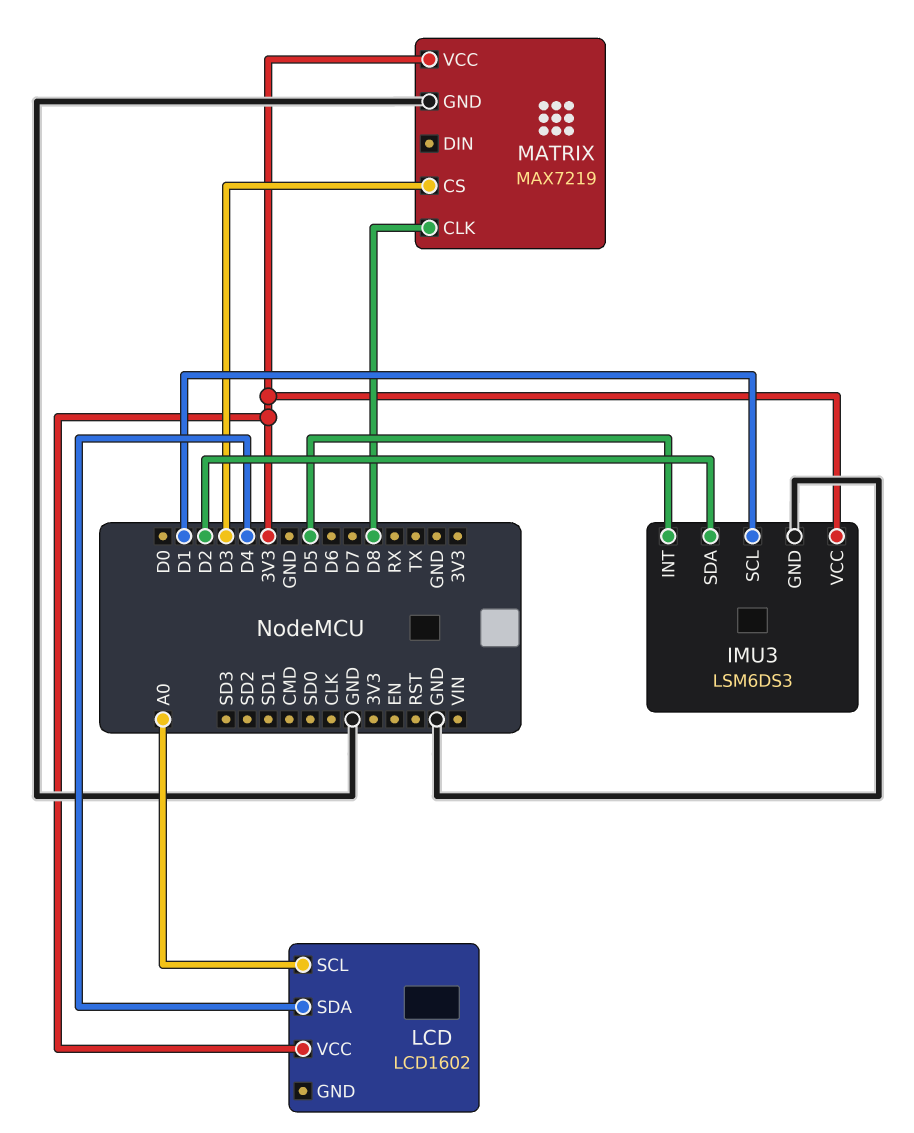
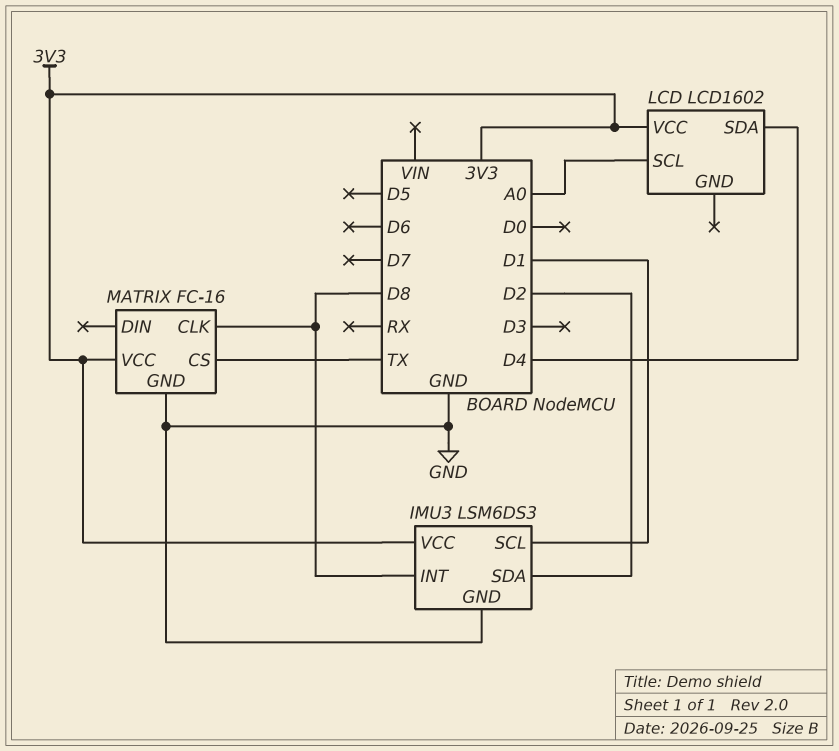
IMU3 pin INT: D5 -> D8
MATRIX: MAX7219 -> FC-16
MATRIX pin CS: D3 -> TX

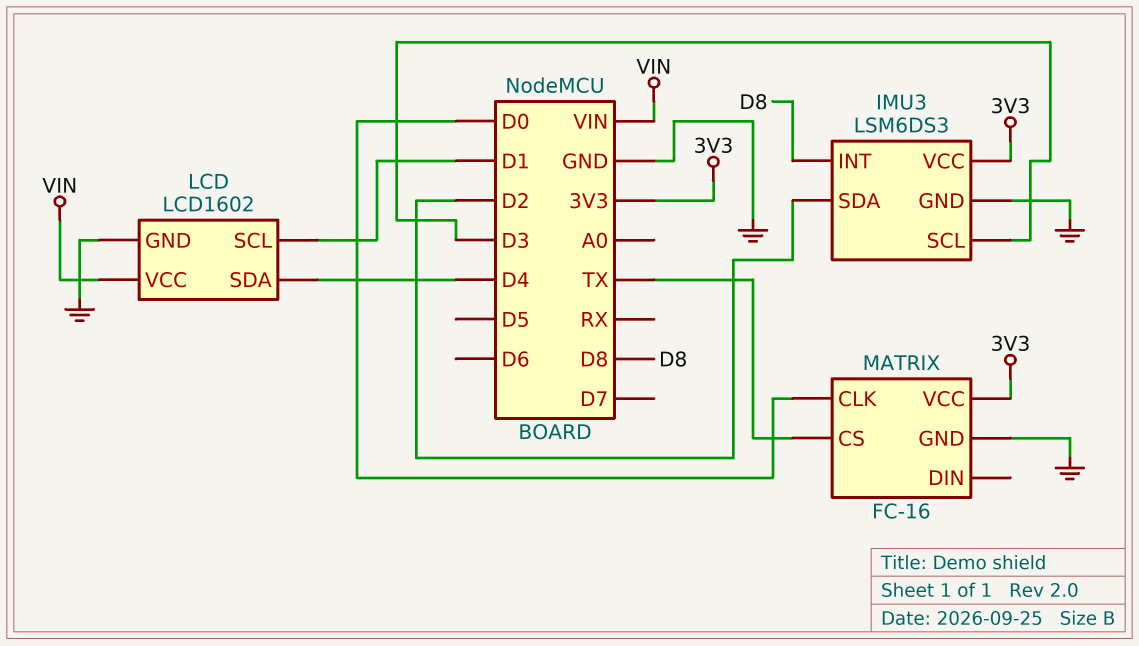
IMU3 pin SCL: D1 -> D3
LCD pin GND: none -> GND
LCD pin SCL: A0 -> D1
LCD pin VCC: 3V3 -> VIN
MATRIX pin CLK: D8 -> D0

